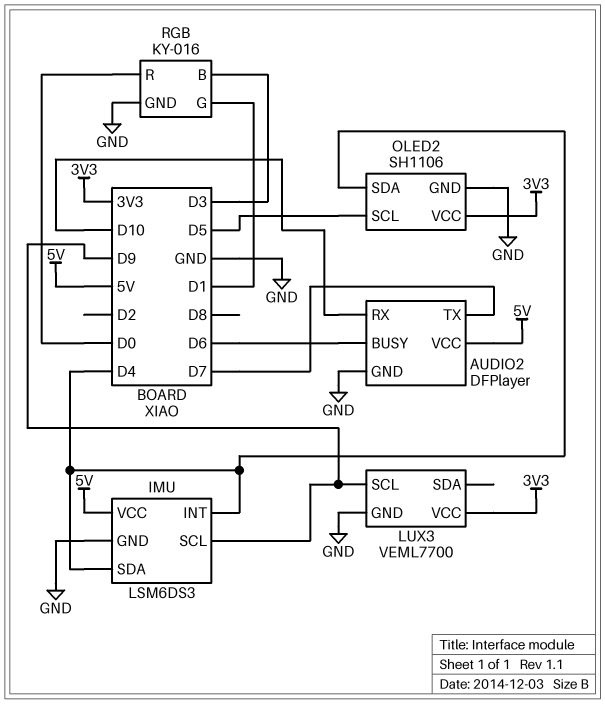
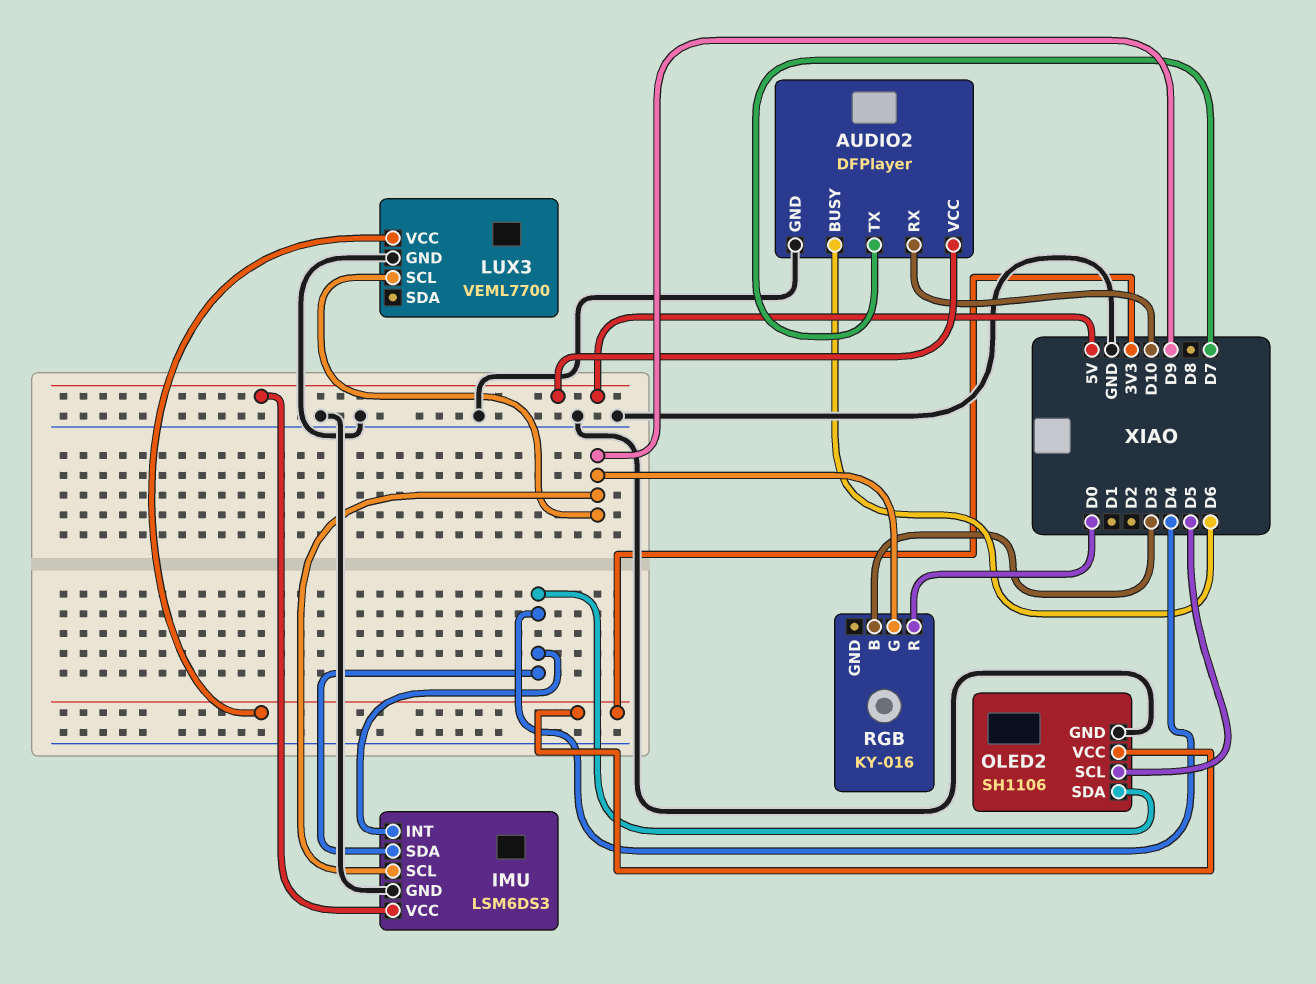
RGB pin G: D1 -> D9
RGB pin GND: GND -> none

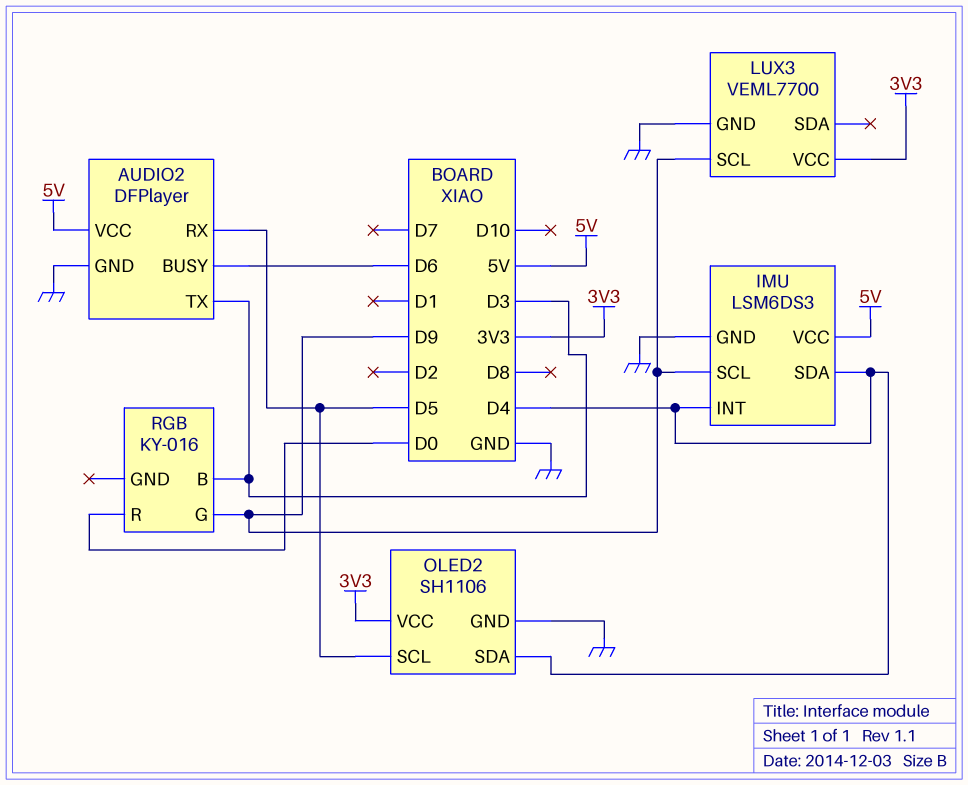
AUDIO2 pin RX: D10 -> D5
AUDIO2 pin TX: D7 -> D3

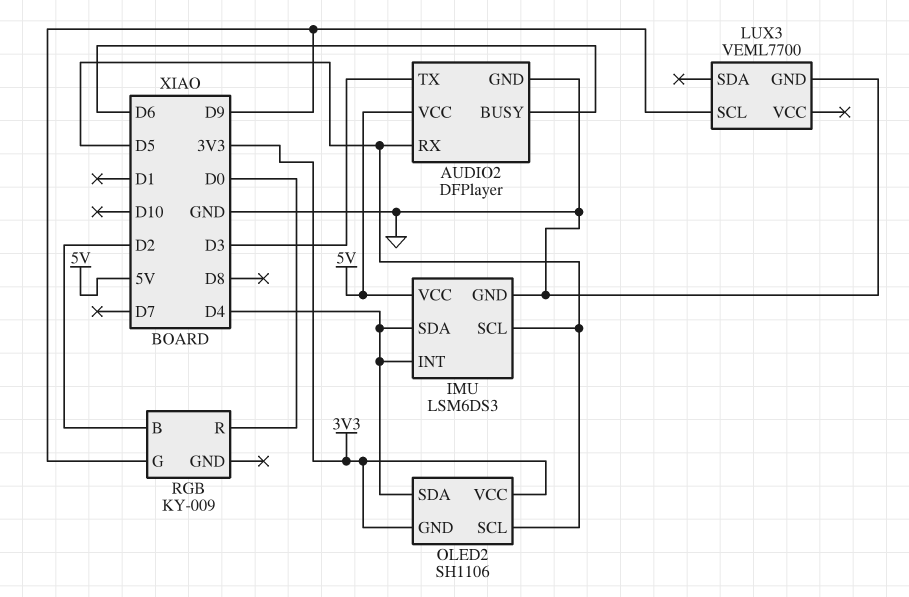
IMU pin SCL: D9 -> D5
LUX3 pin VCC: 3V3 -> none
OLED2 pin GND: GND -> 3V3
RGB: KY-016 -> KY-009
RGB pin B: D3 -> D2

